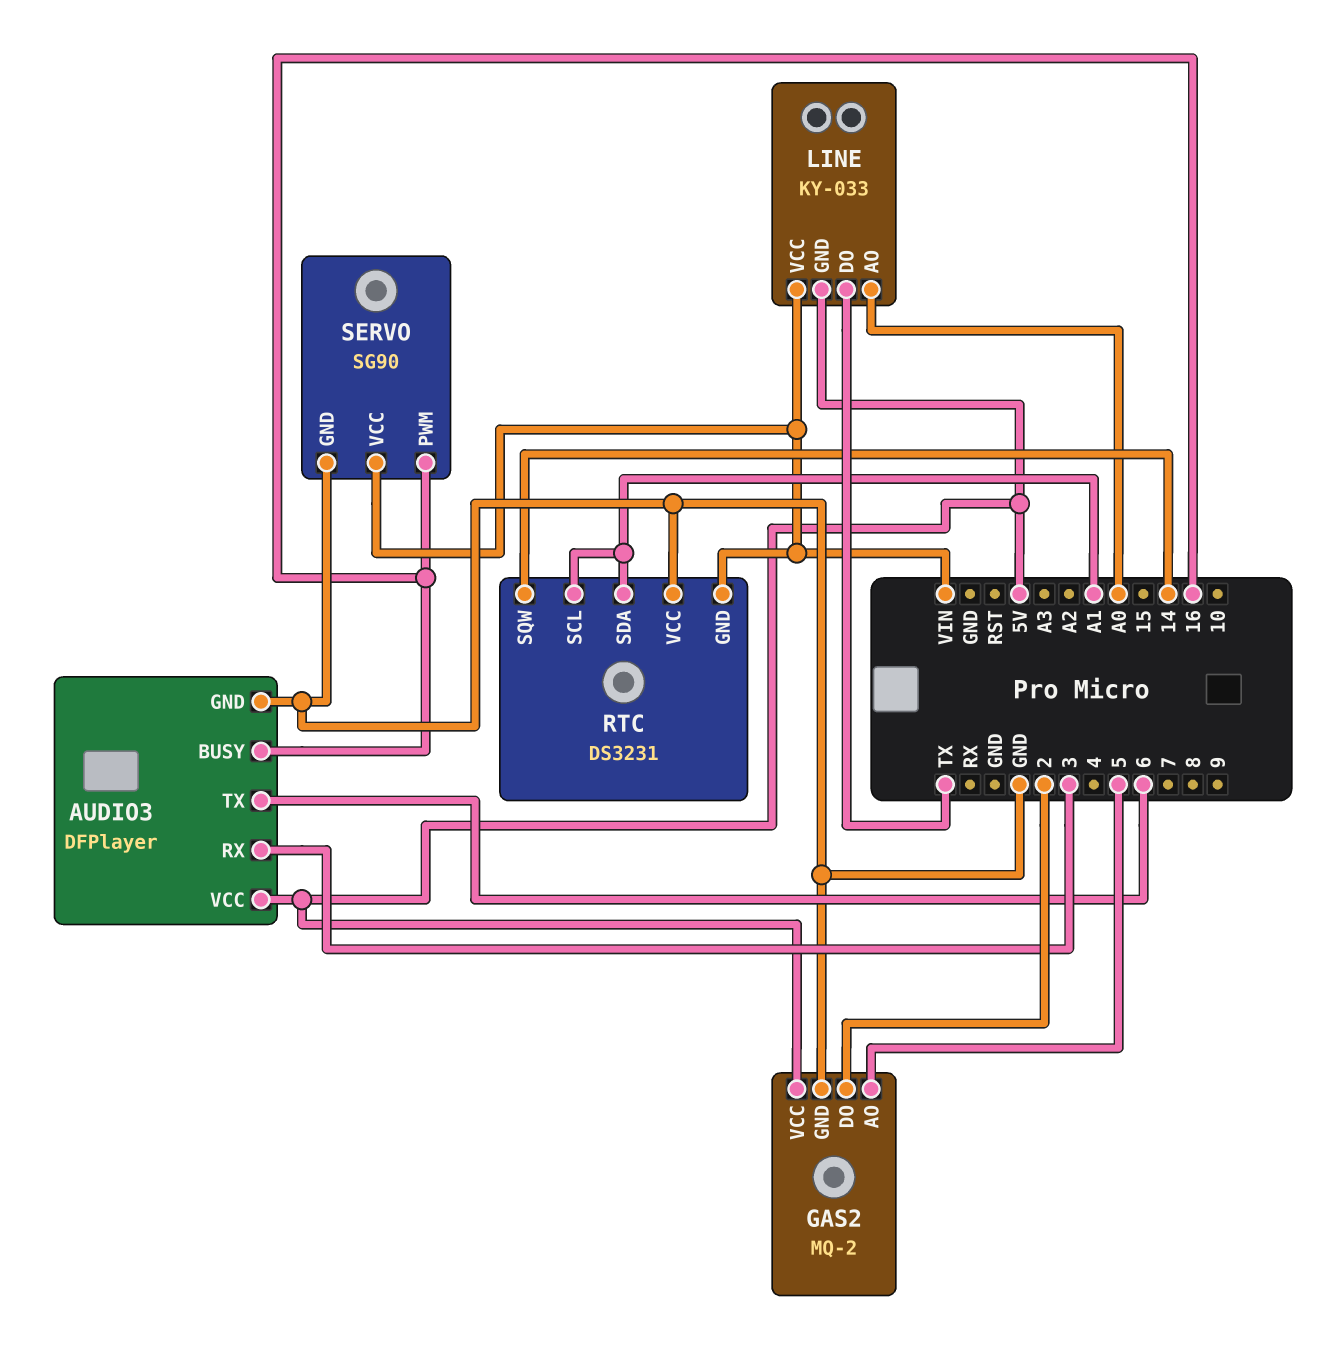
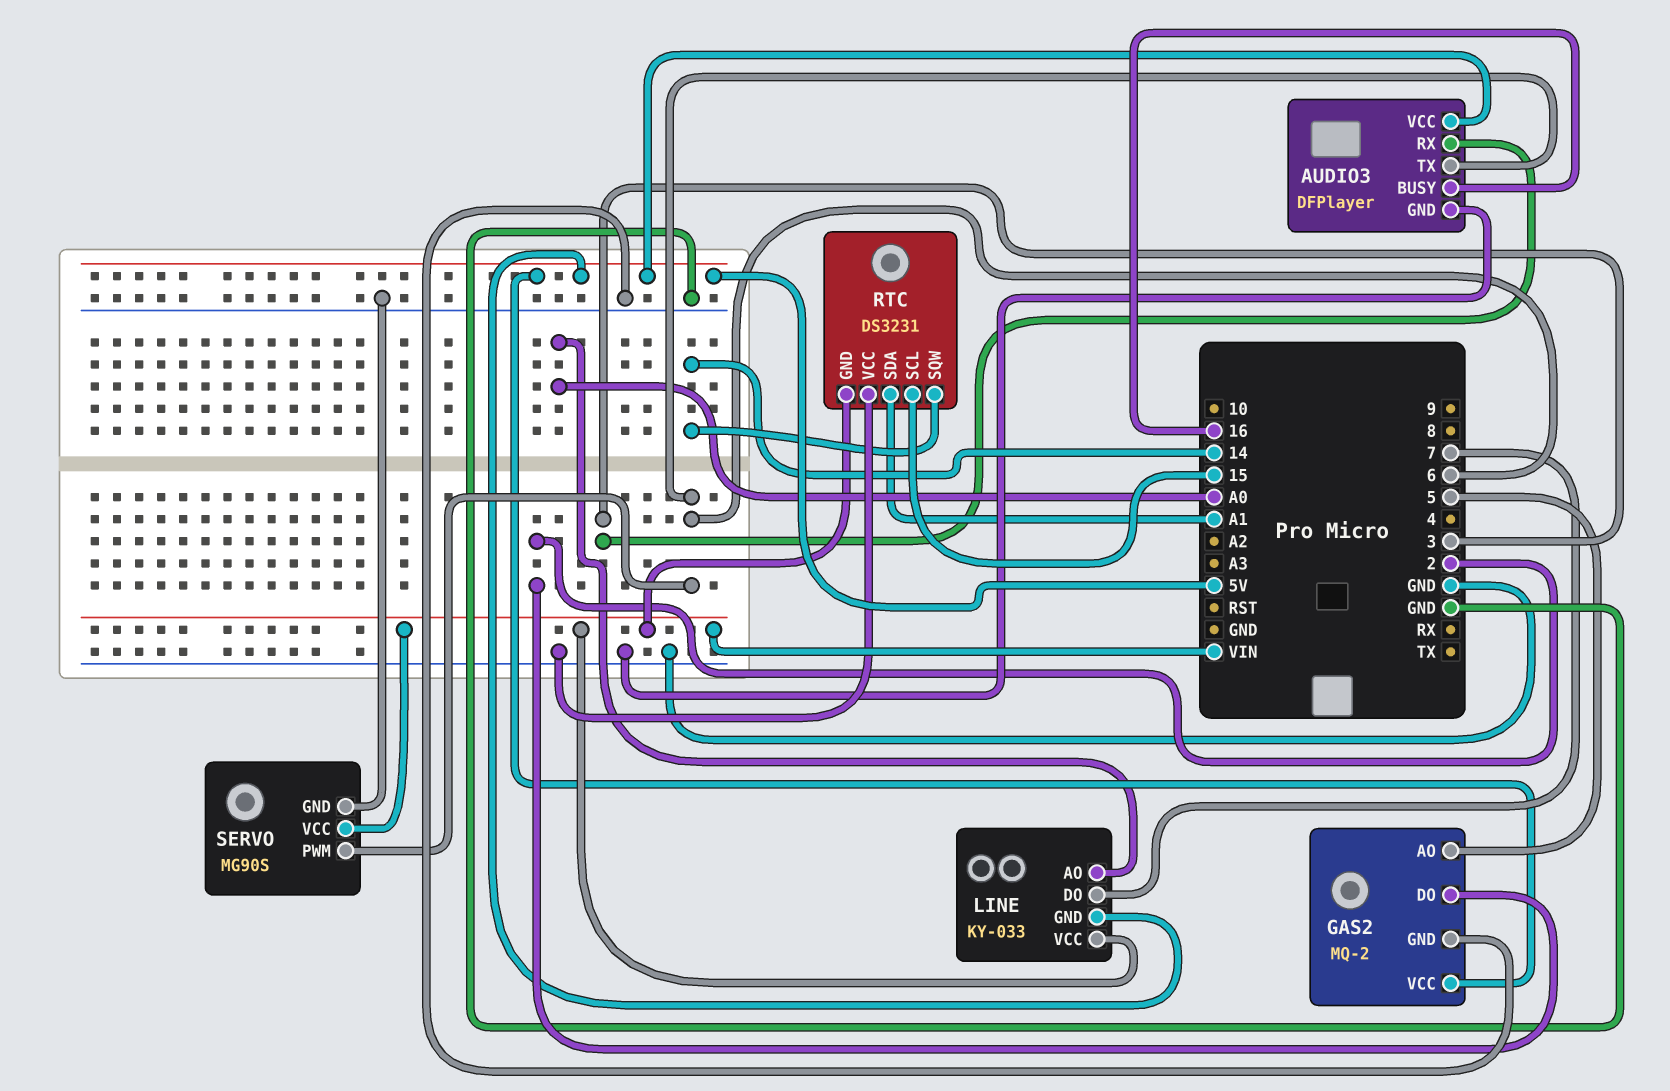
LINE pin DO: TX -> 7
RTC pin SCL: A1 -> 15
SERVO: SG90 -> MG90S
SERVO pin PWM: 16 -> 6

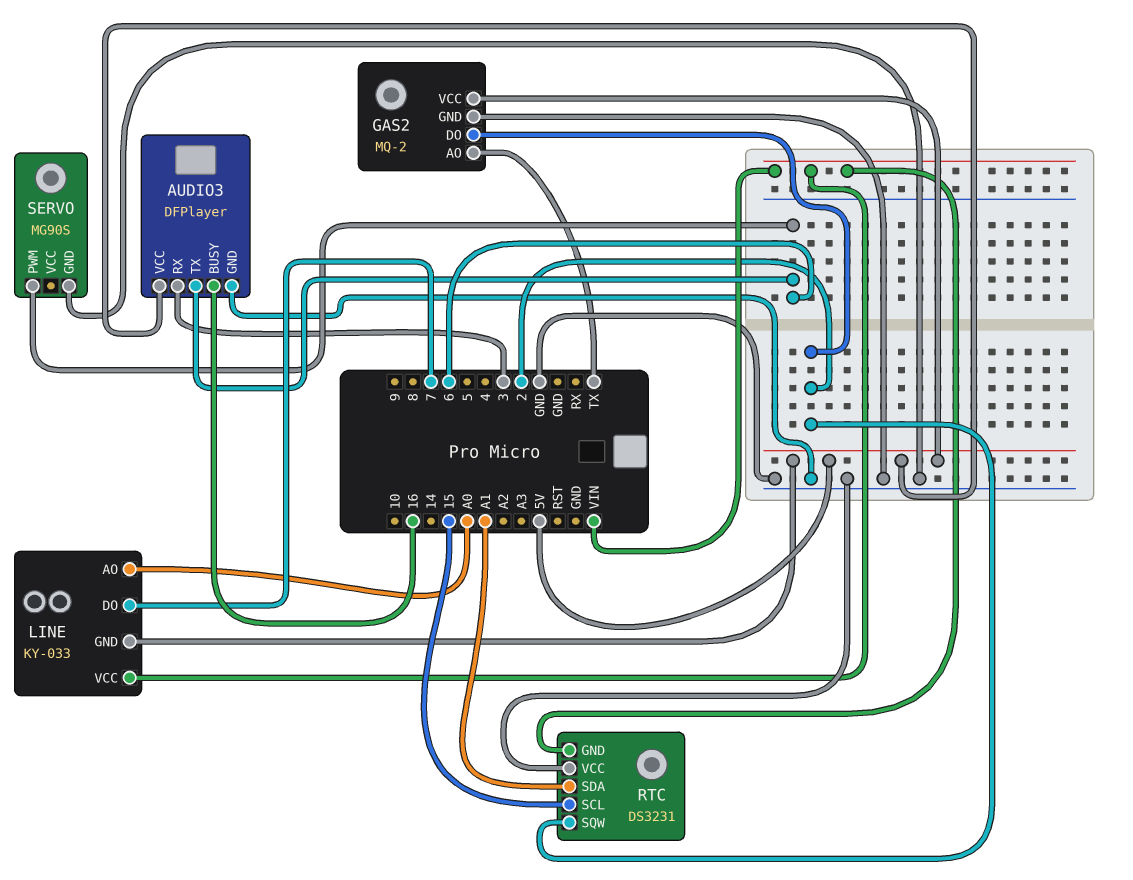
GAS2 pin AO: 5 -> TX
RTC pin SQW: 14 -> 2
SERVO pin VCC: VIN -> none

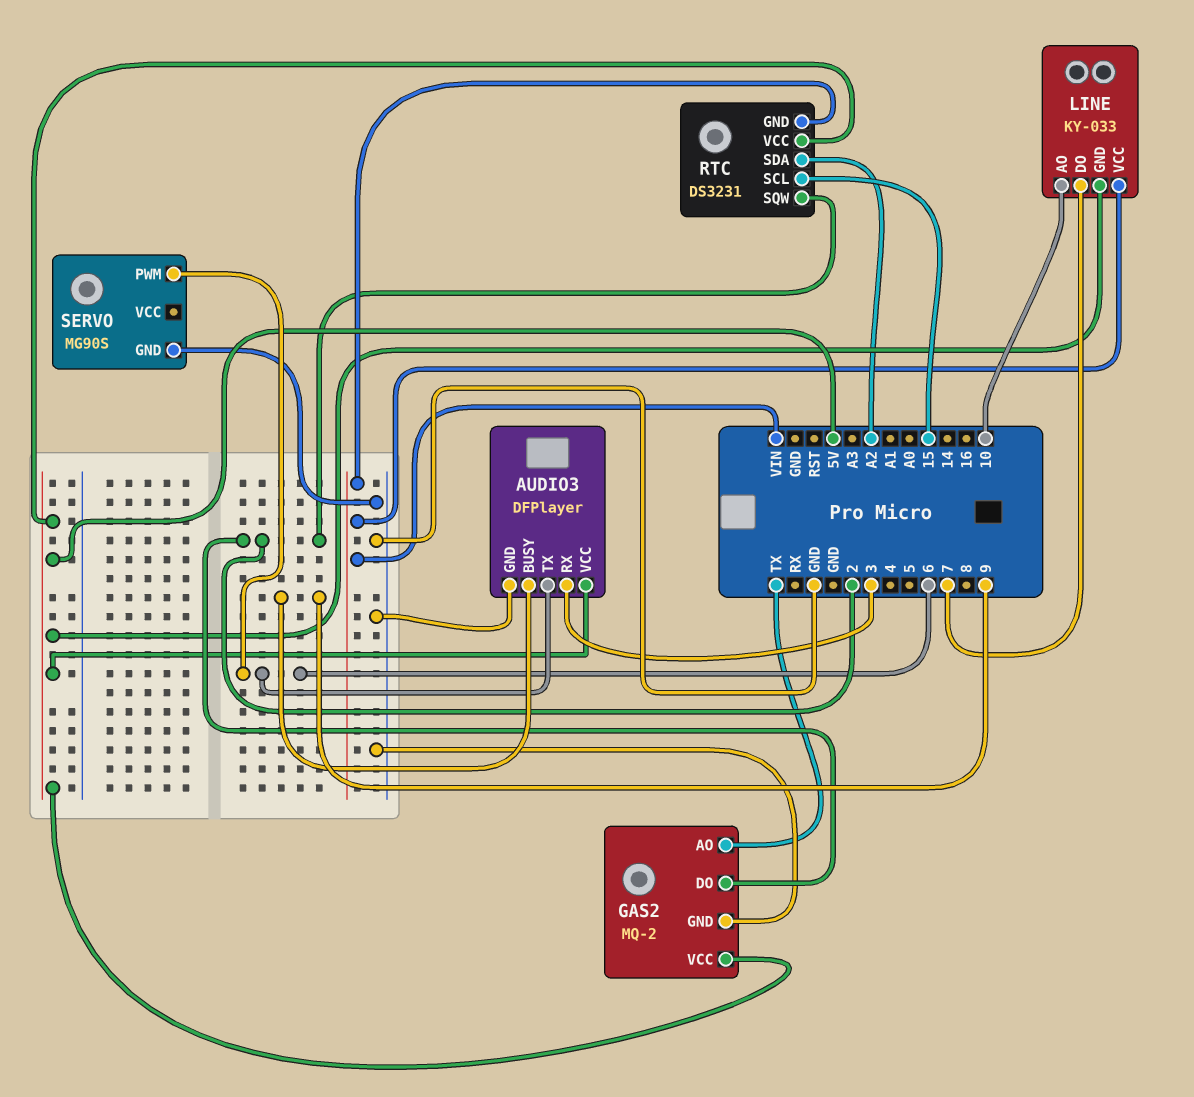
AUDIO3 pin BUSY: 16 -> 9
LINE pin AO: A0 -> 10
RTC pin SDA: A1 -> A2
RTC pin VCC: GND -> 5V

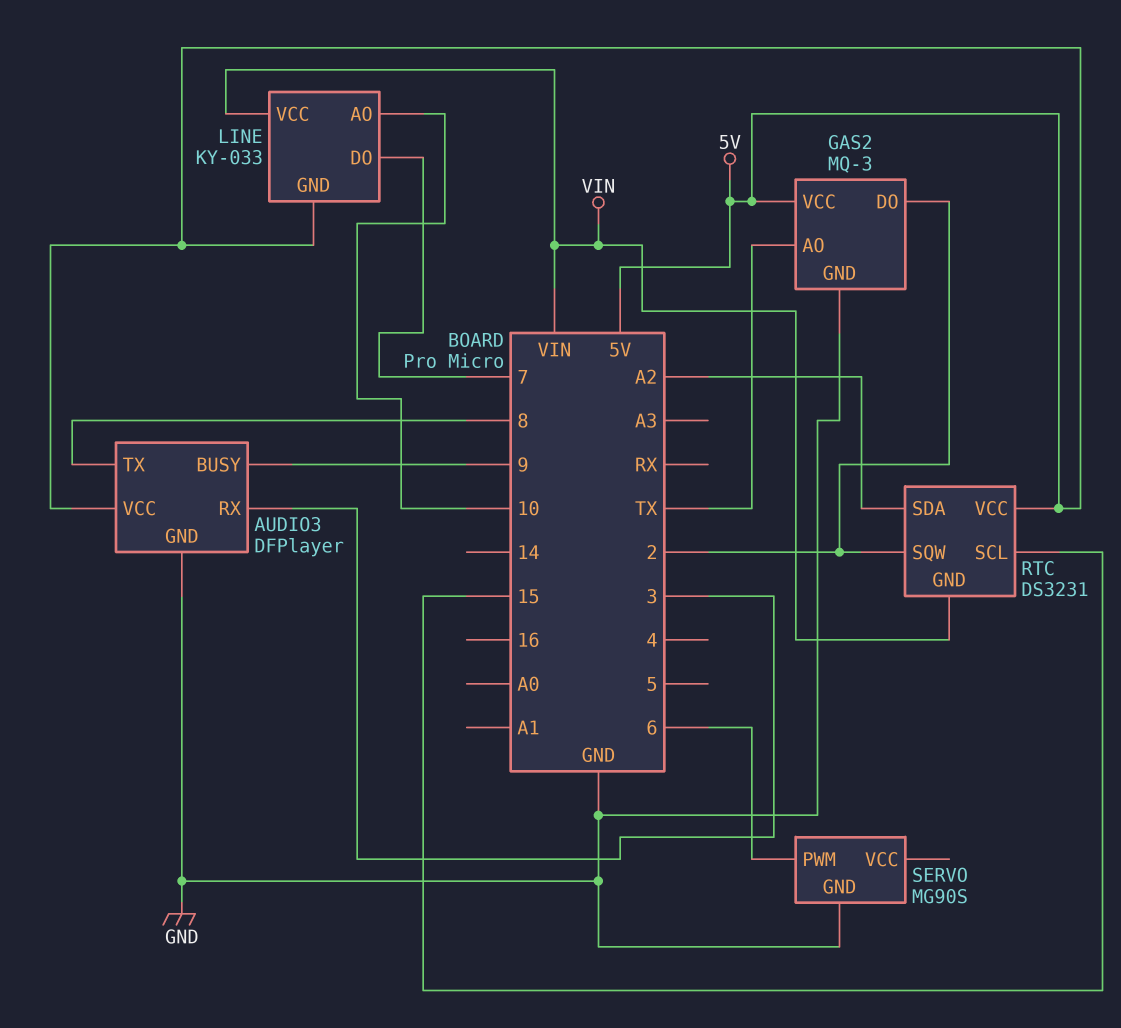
AUDIO3 pin TX: 6 -> 8
GAS2: MQ-2 -> MQ-3

